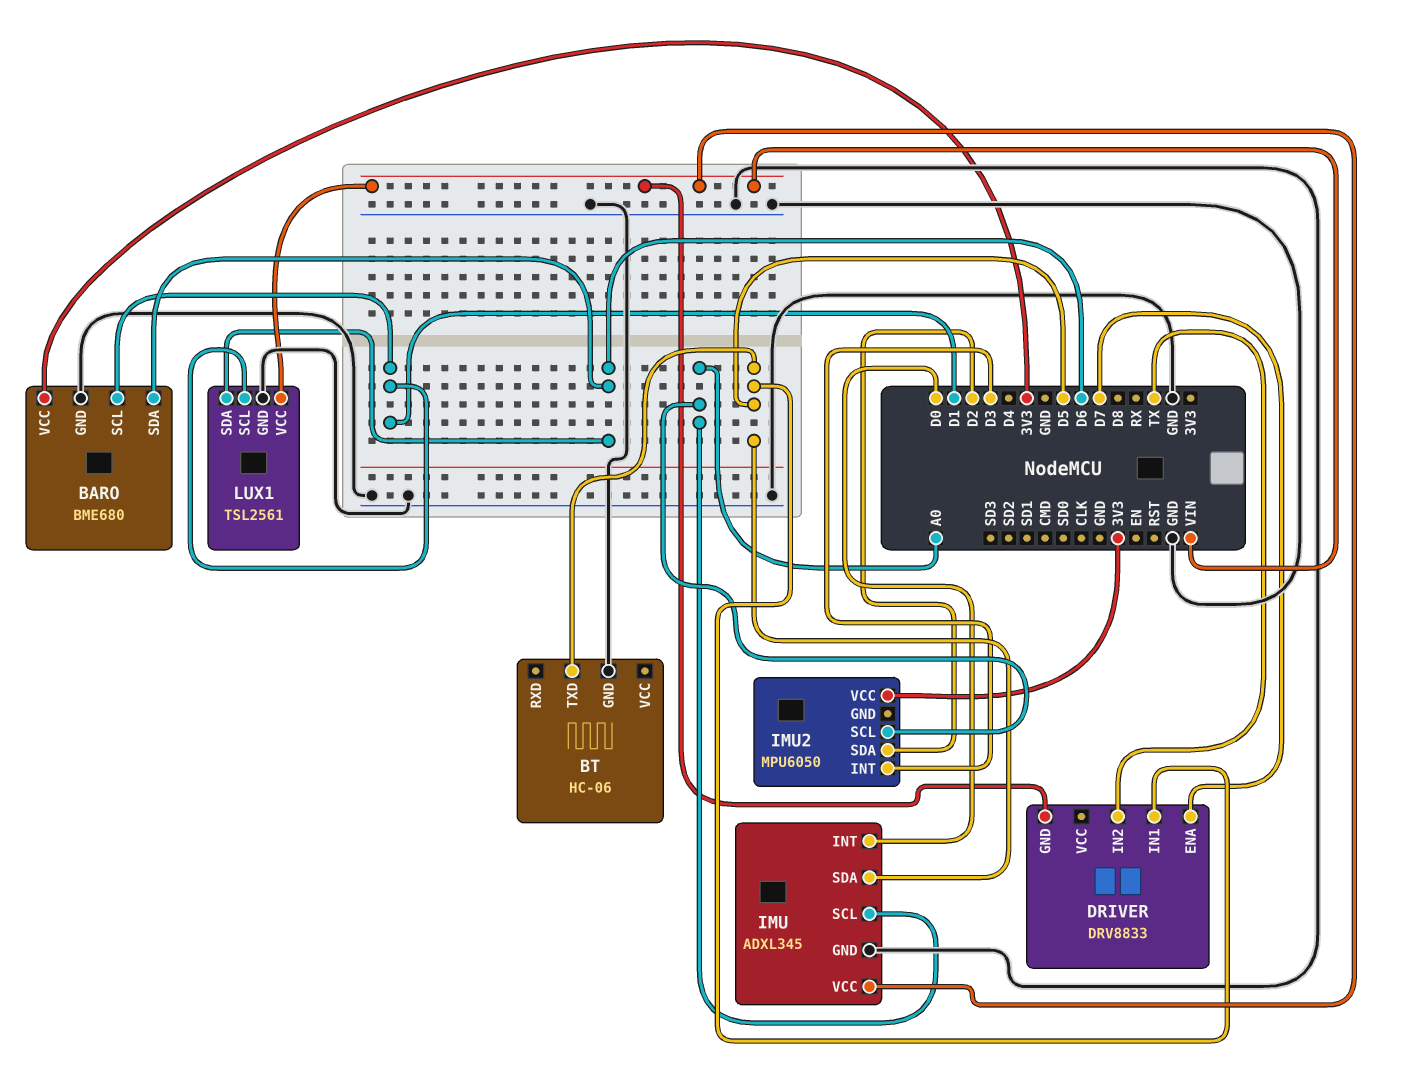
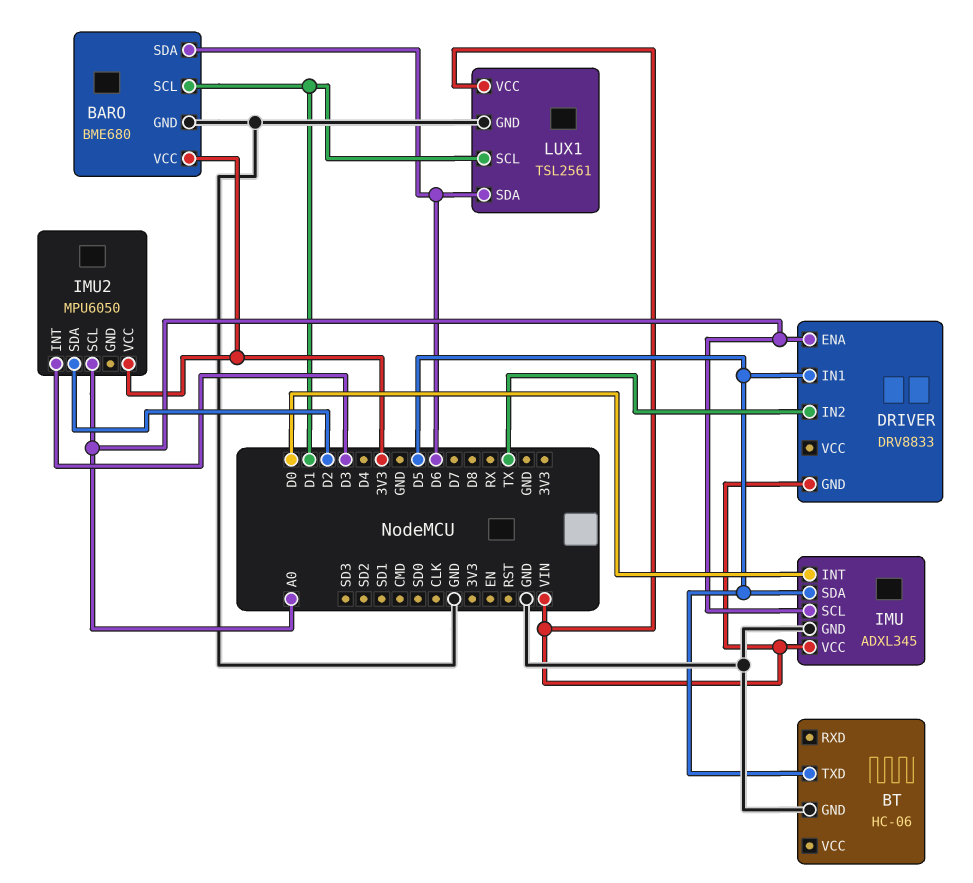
DRIVER pin ENA: D7 -> A0

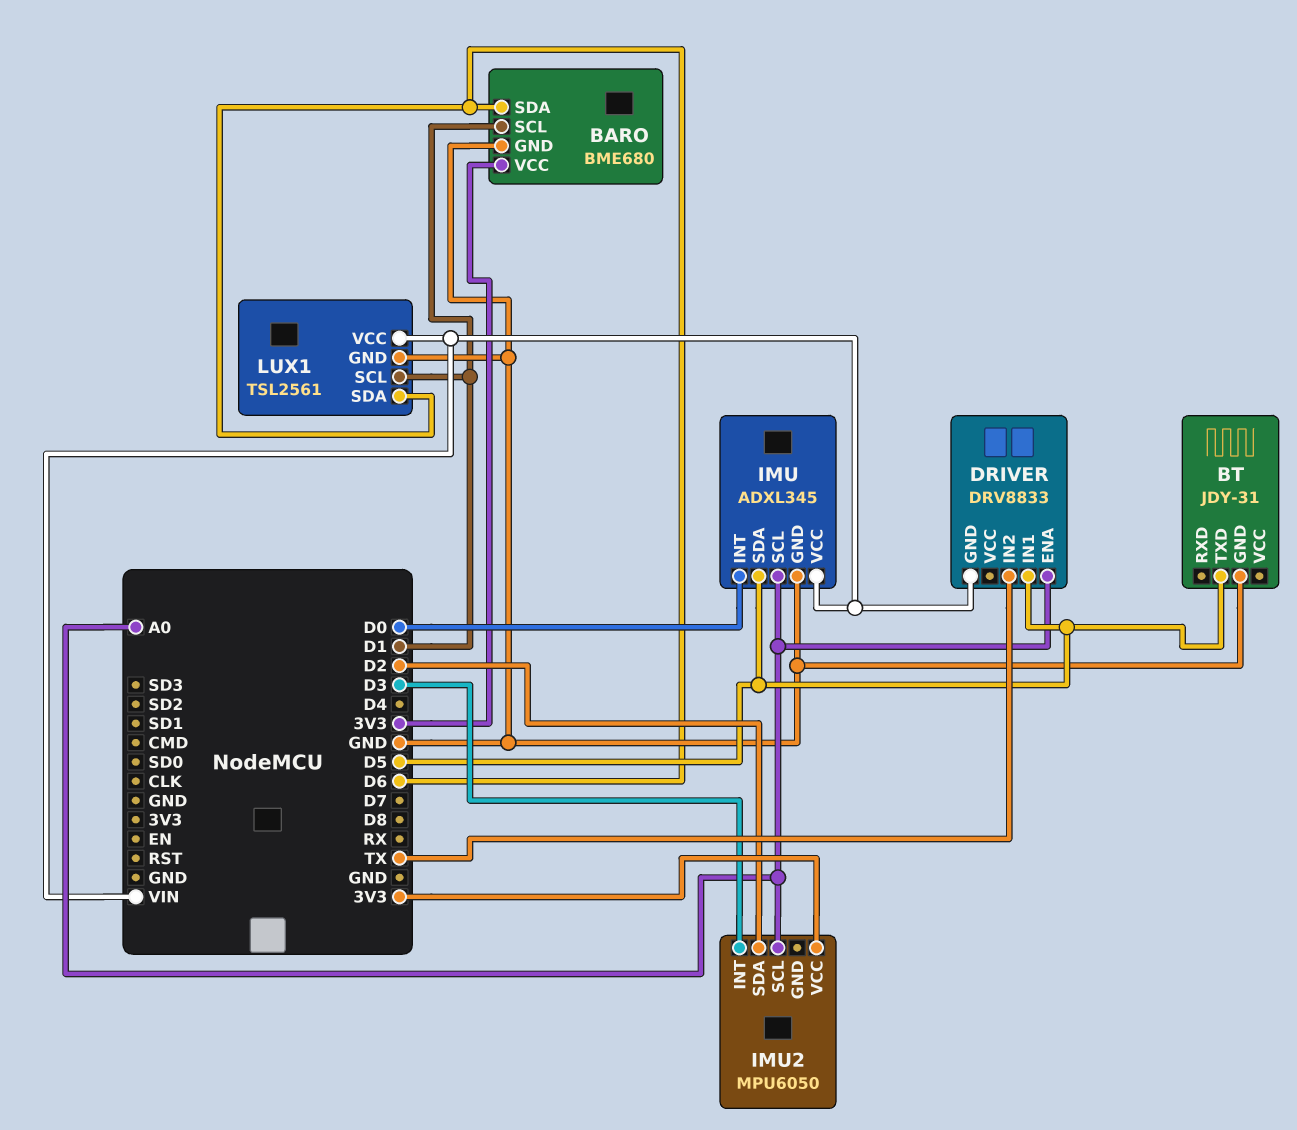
BT: HC-06 -> JDY-31

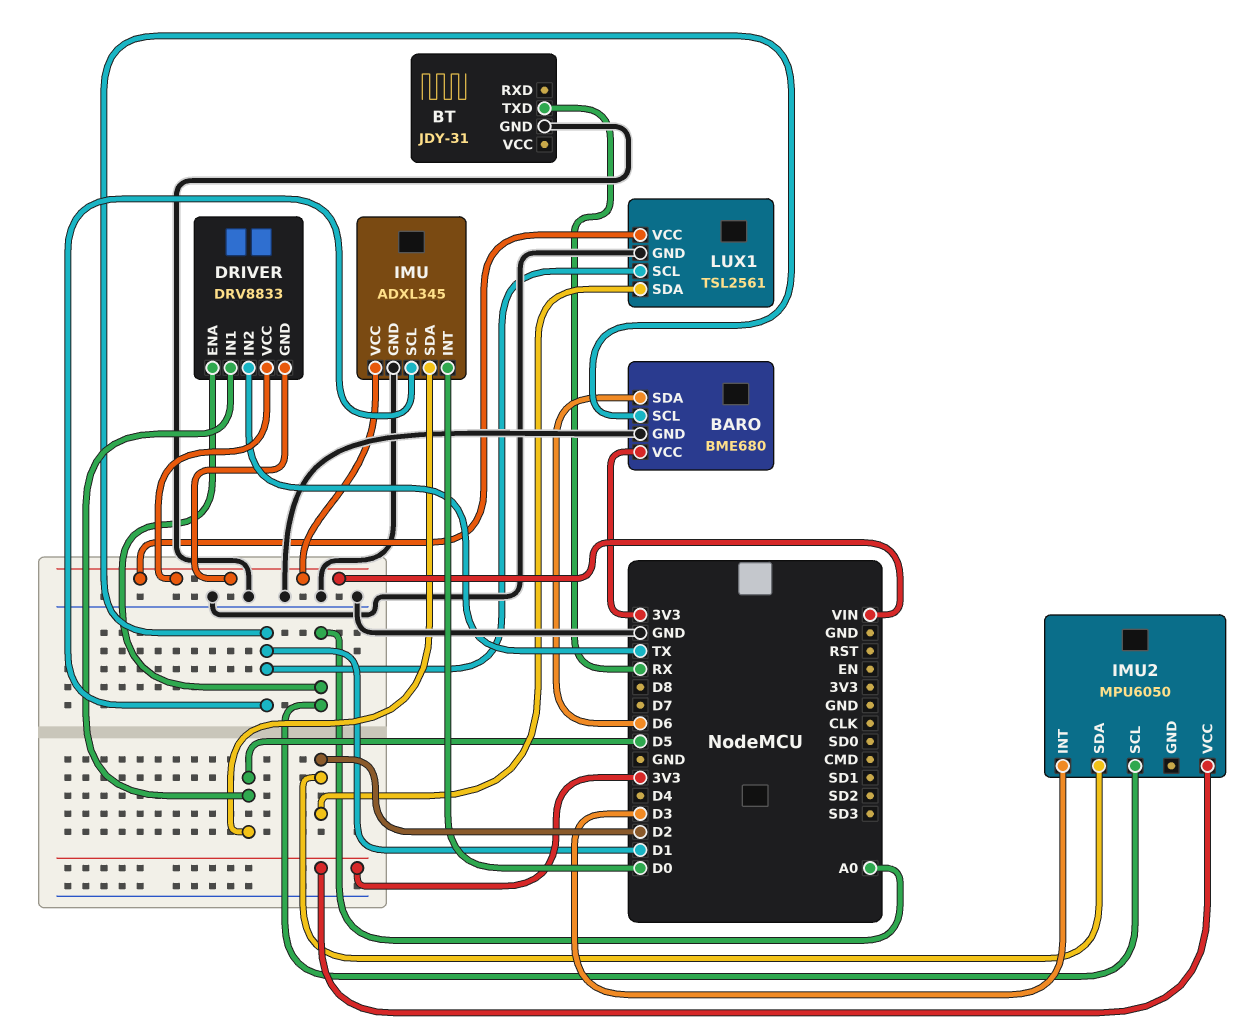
BT pin TXD: D5 -> RX
DRIVER pin VCC: none -> VIN
IMU pin SCL: A0 -> D1
LUX1 pin SDA: D6 -> D2

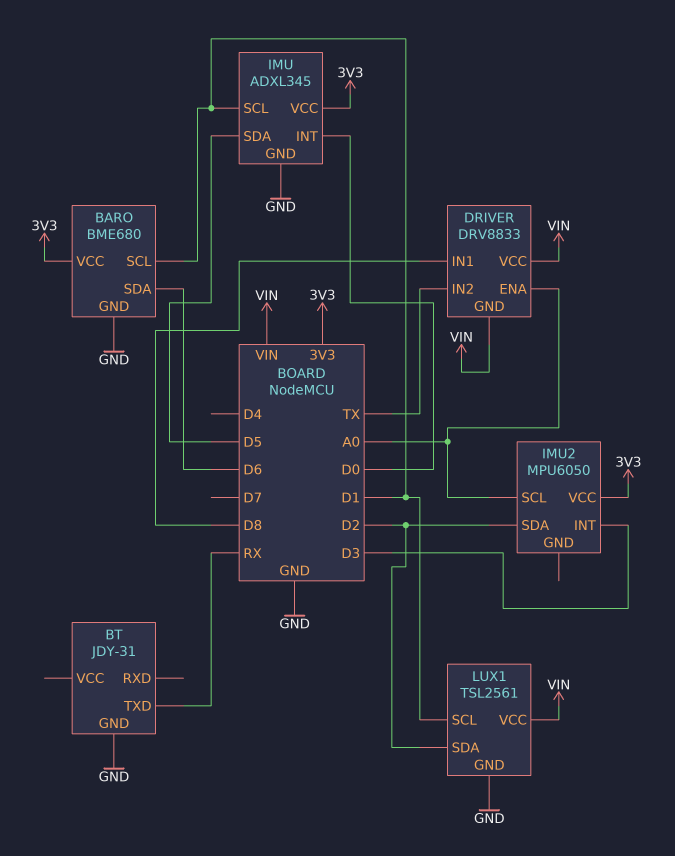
DRIVER pin IN1: D5 -> D8
IMU pin VCC: VIN -> 3V3

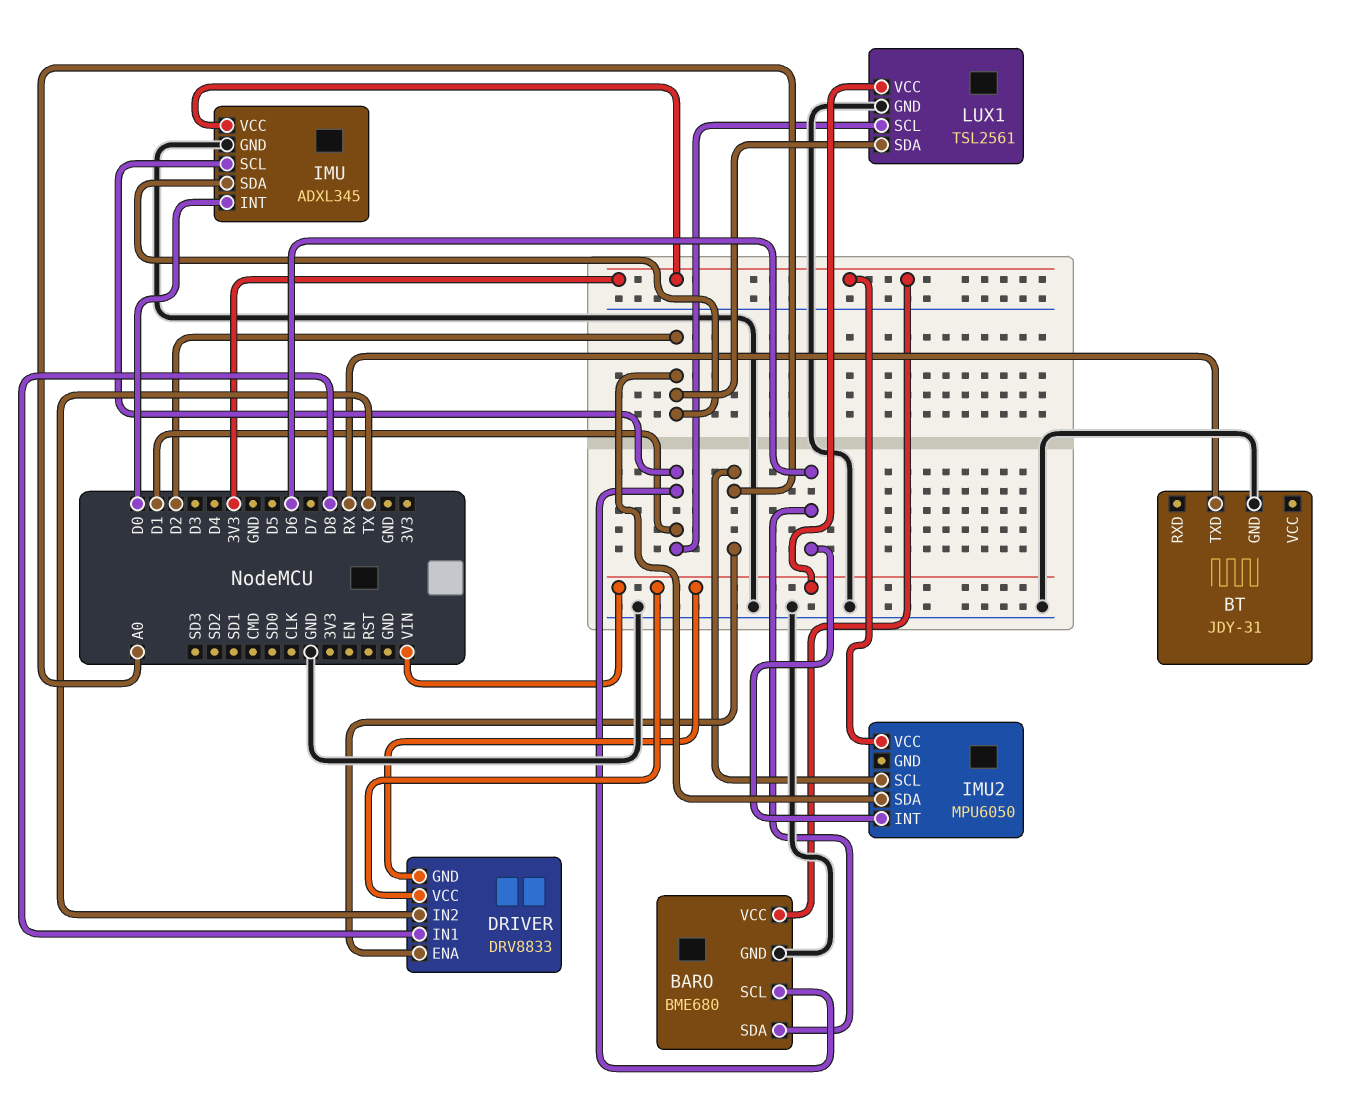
IMU pin SDA: D5 -> D2
IMU2 pin INT: D3 -> D6

